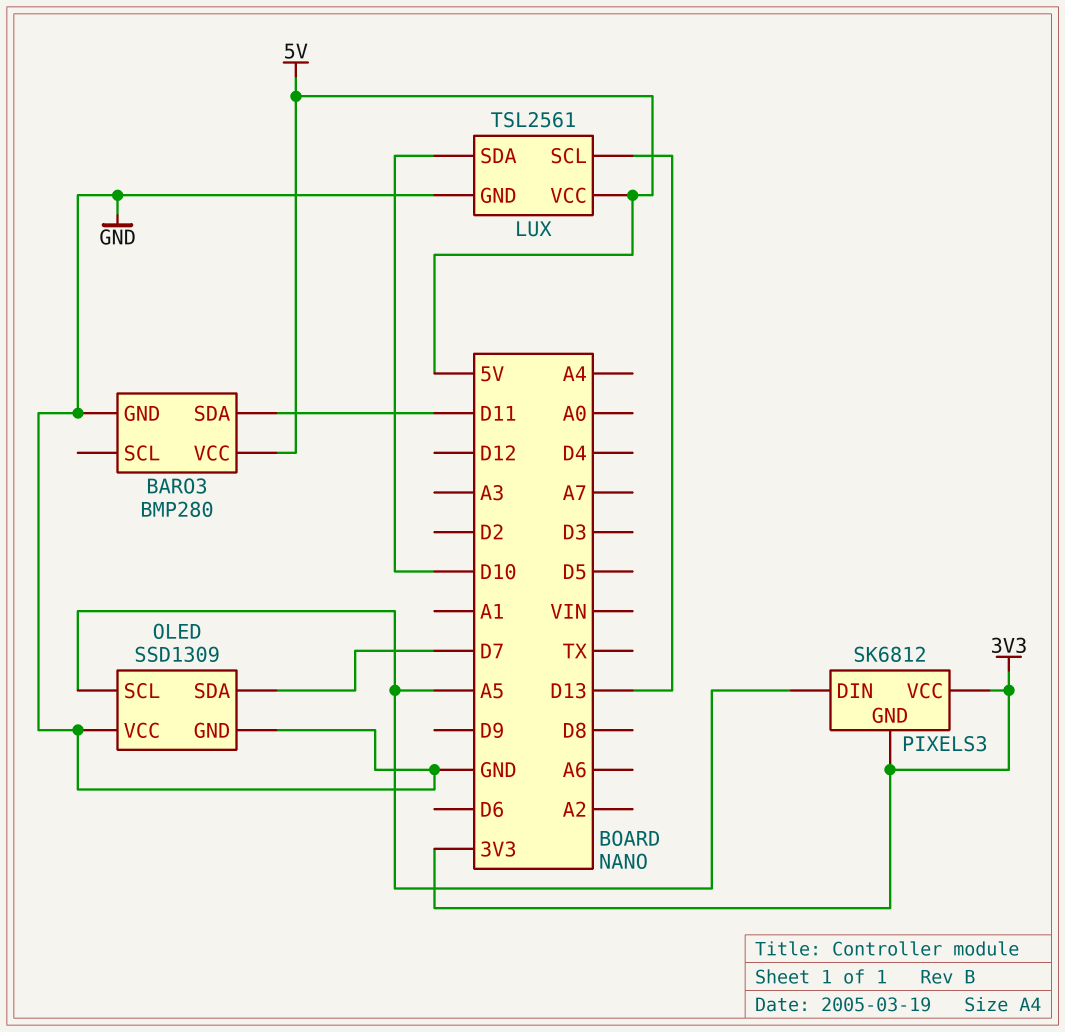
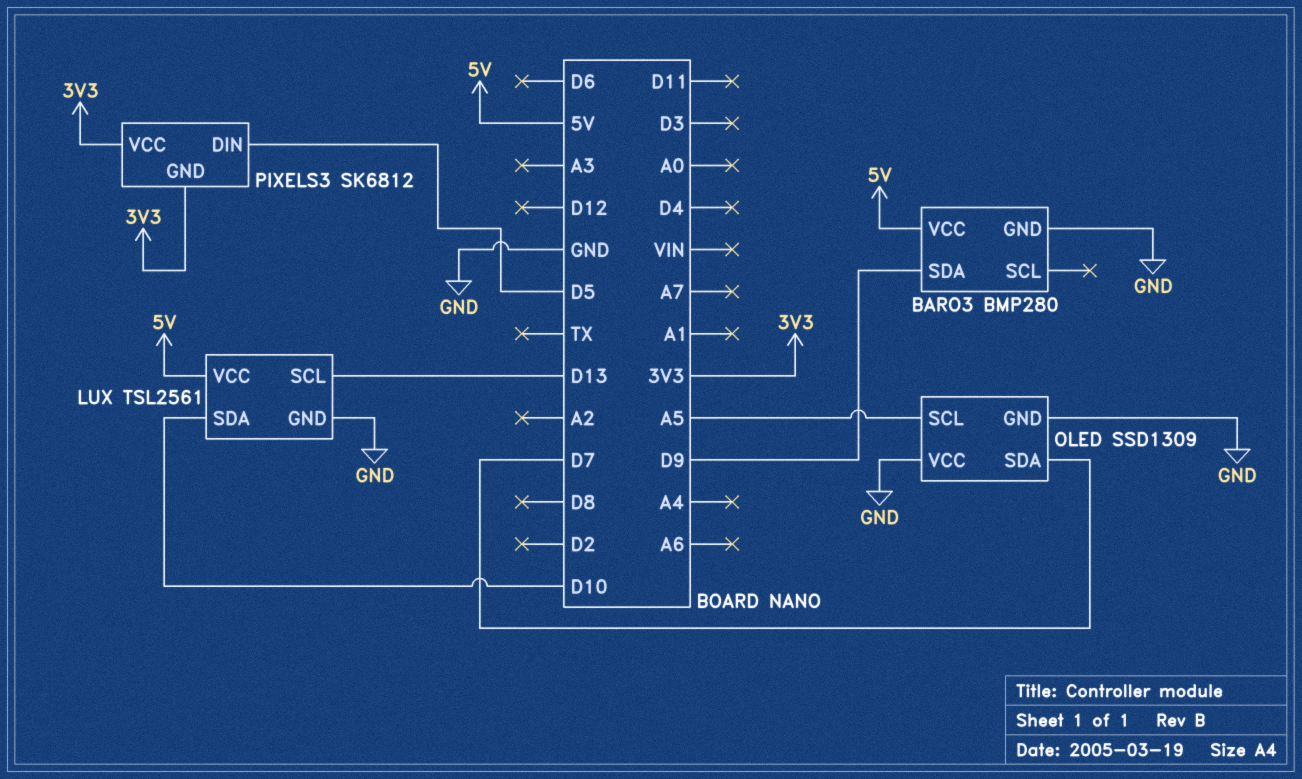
BARO3 pin SDA: D11 -> D9
PIXELS3 pin DIN: A5 -> D5

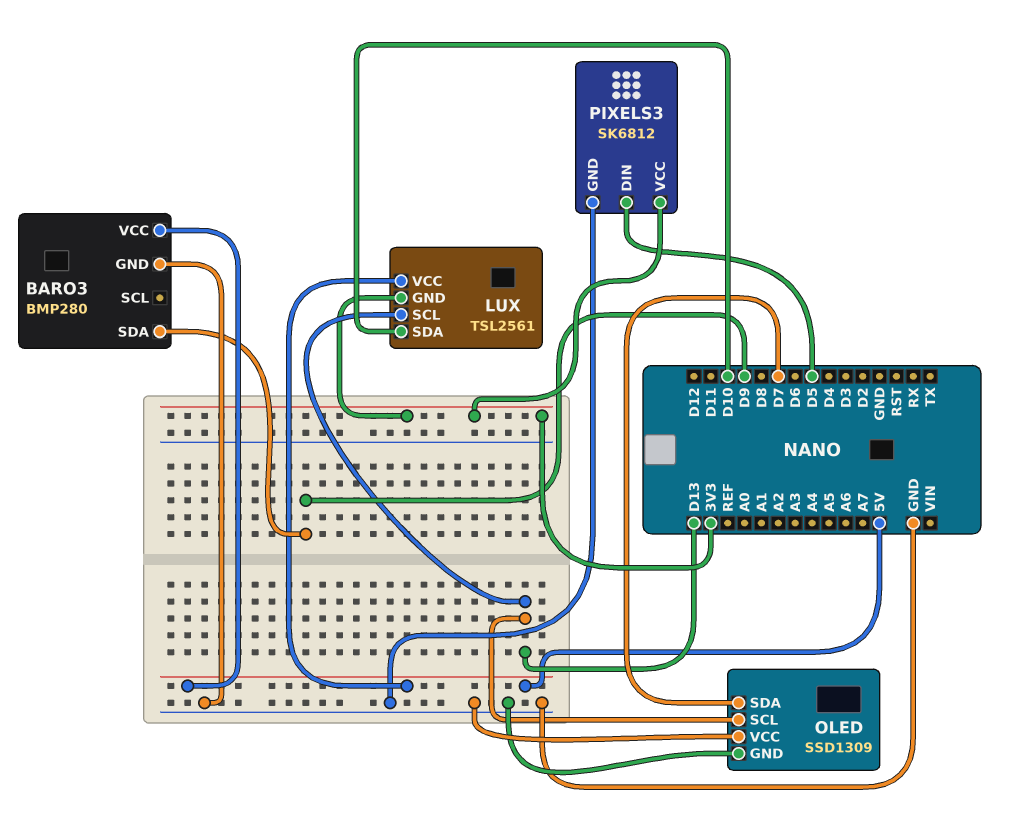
LUX pin GND: GND -> 3V3
OLED pin SCL: A5 -> D13
PIXELS3 pin GND: 3V3 -> GND

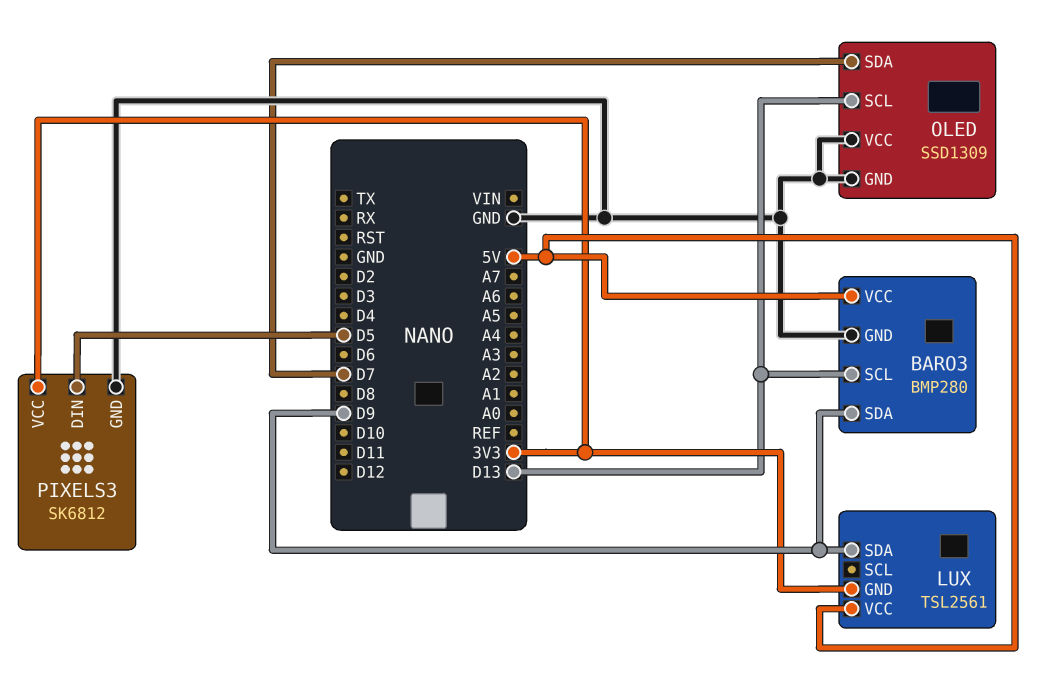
BARO3 pin SCL: none -> D13
LUX pin SCL: D13 -> none
LUX pin SDA: D10 -> D9

